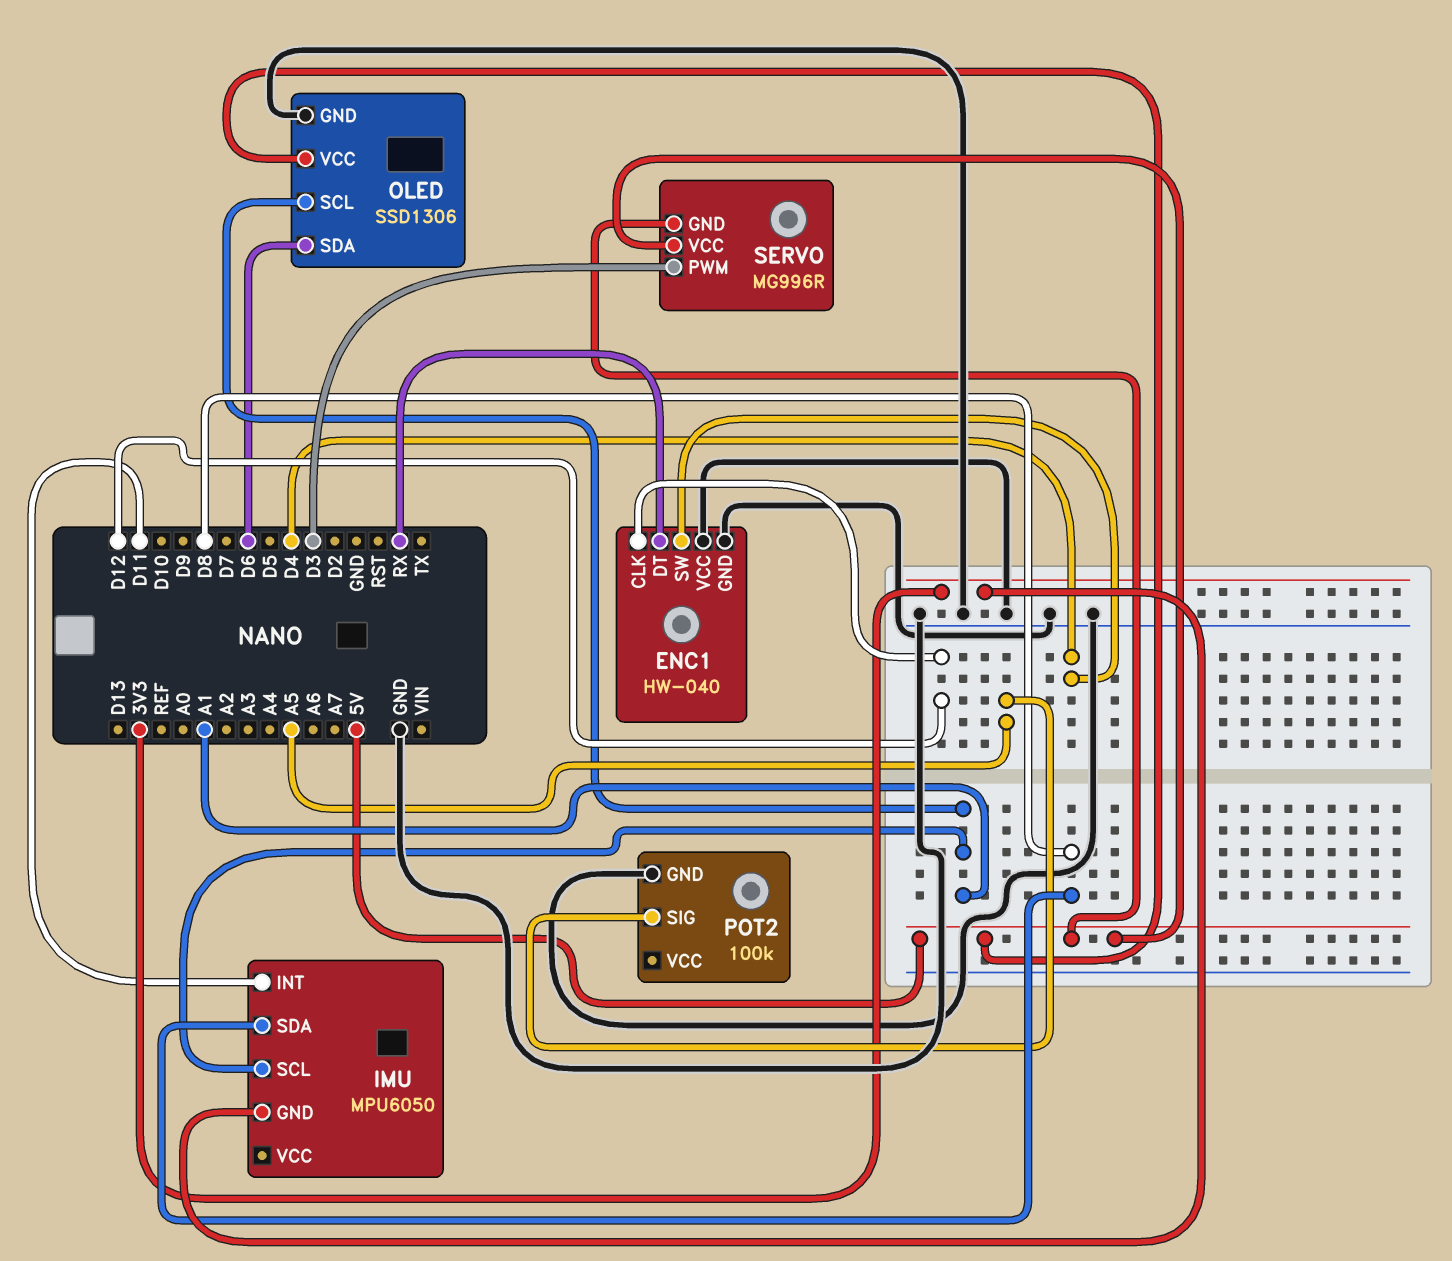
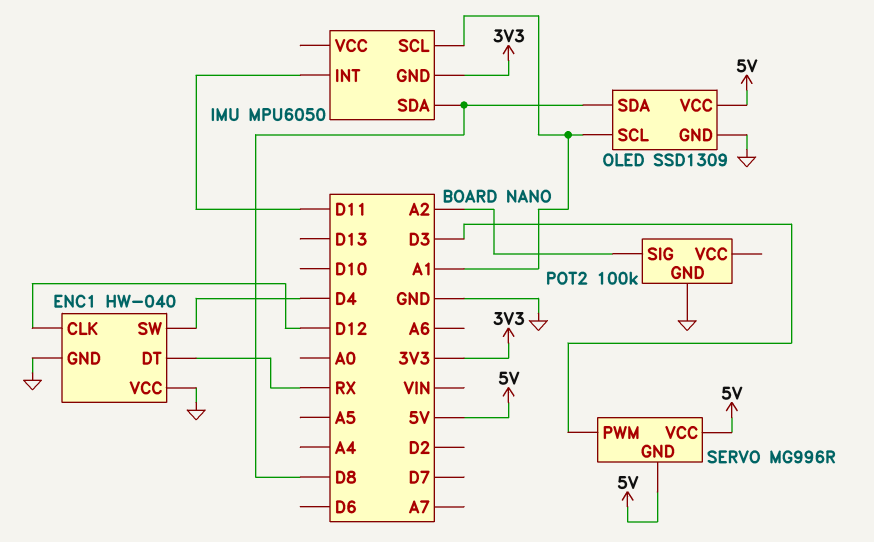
OLED: SSD1306 -> SSD1309
OLED pin SDA: D6 -> D8
POT2 pin SIG: A5 -> A2

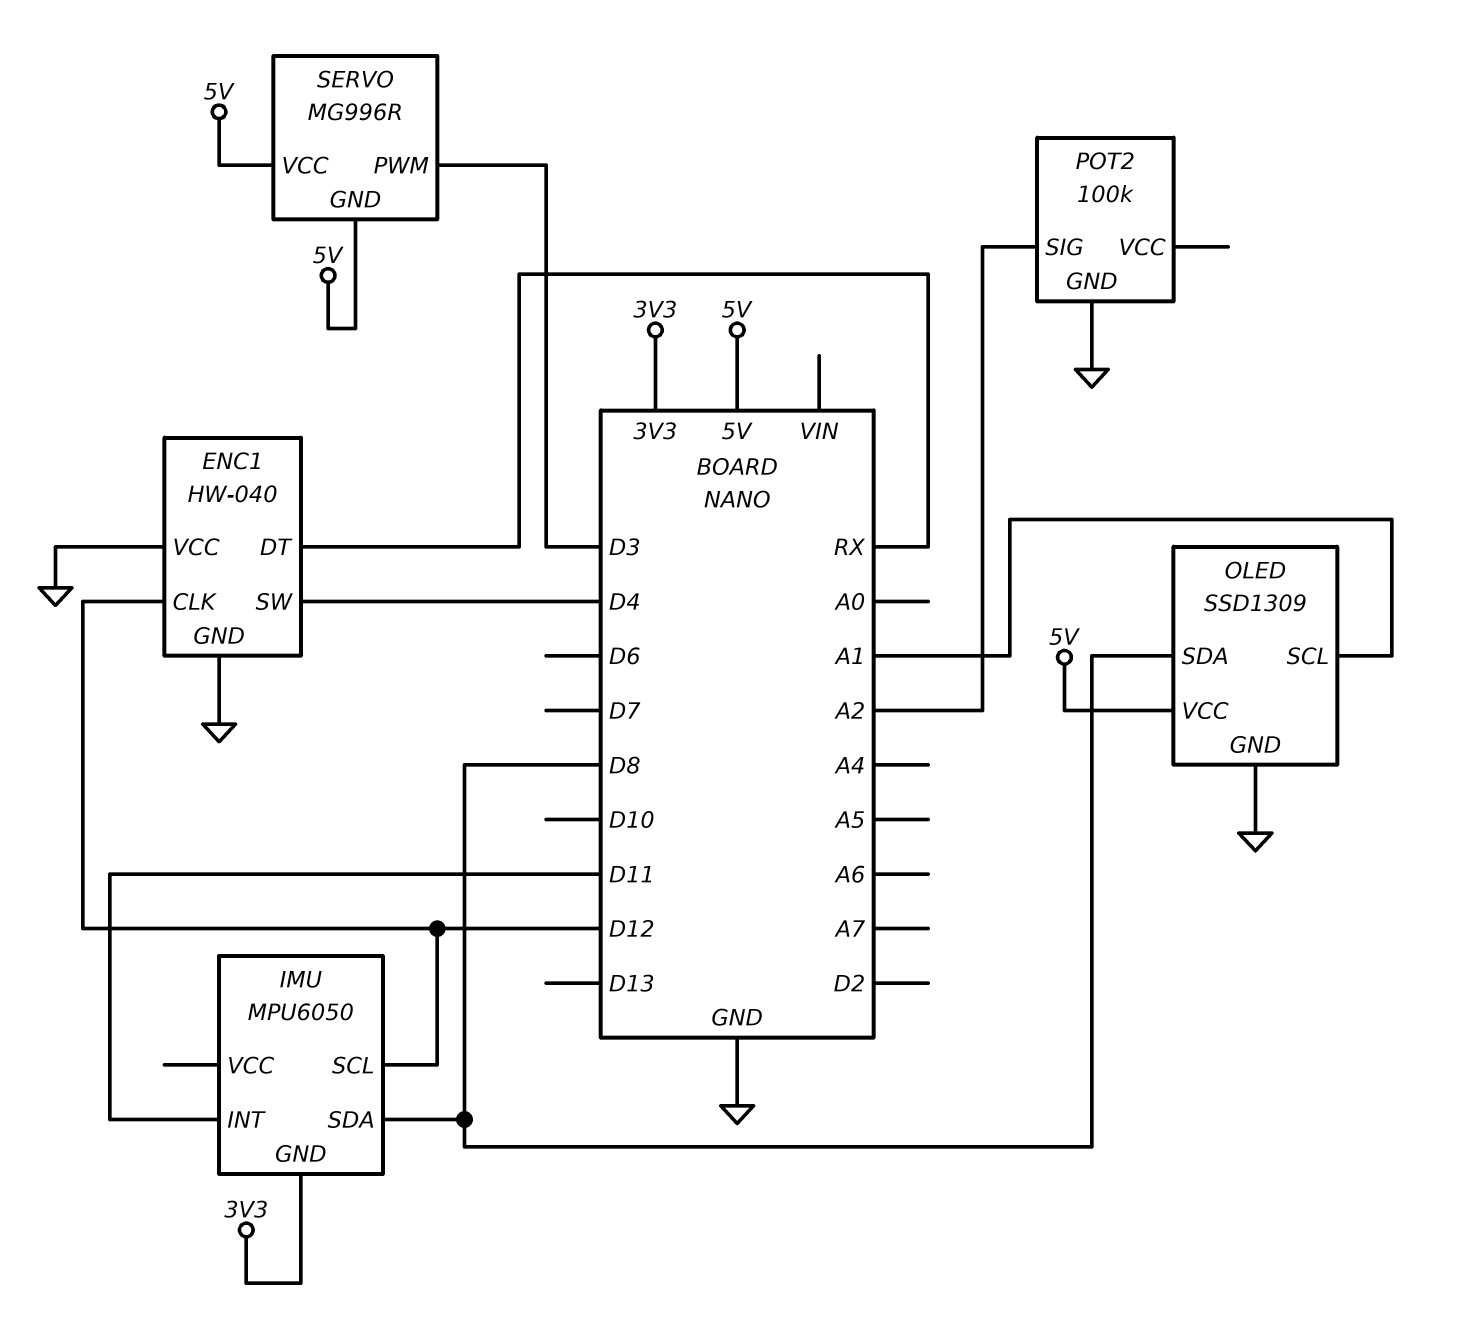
IMU pin SCL: A1 -> D12

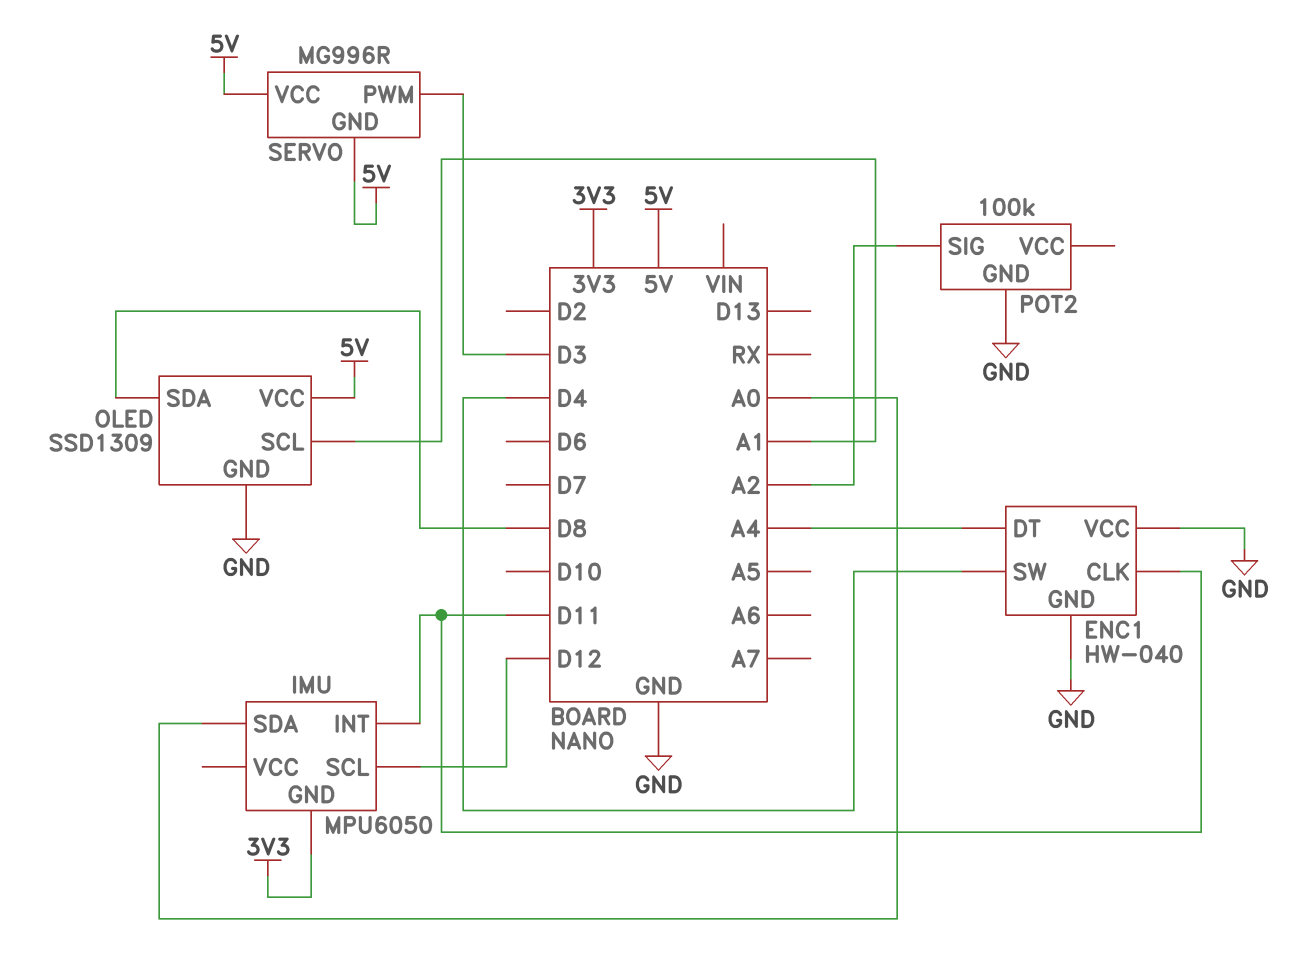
ENC1 pin CLK: D12 -> D11
ENC1 pin DT: RX -> A4
IMU pin SDA: D8 -> A0

